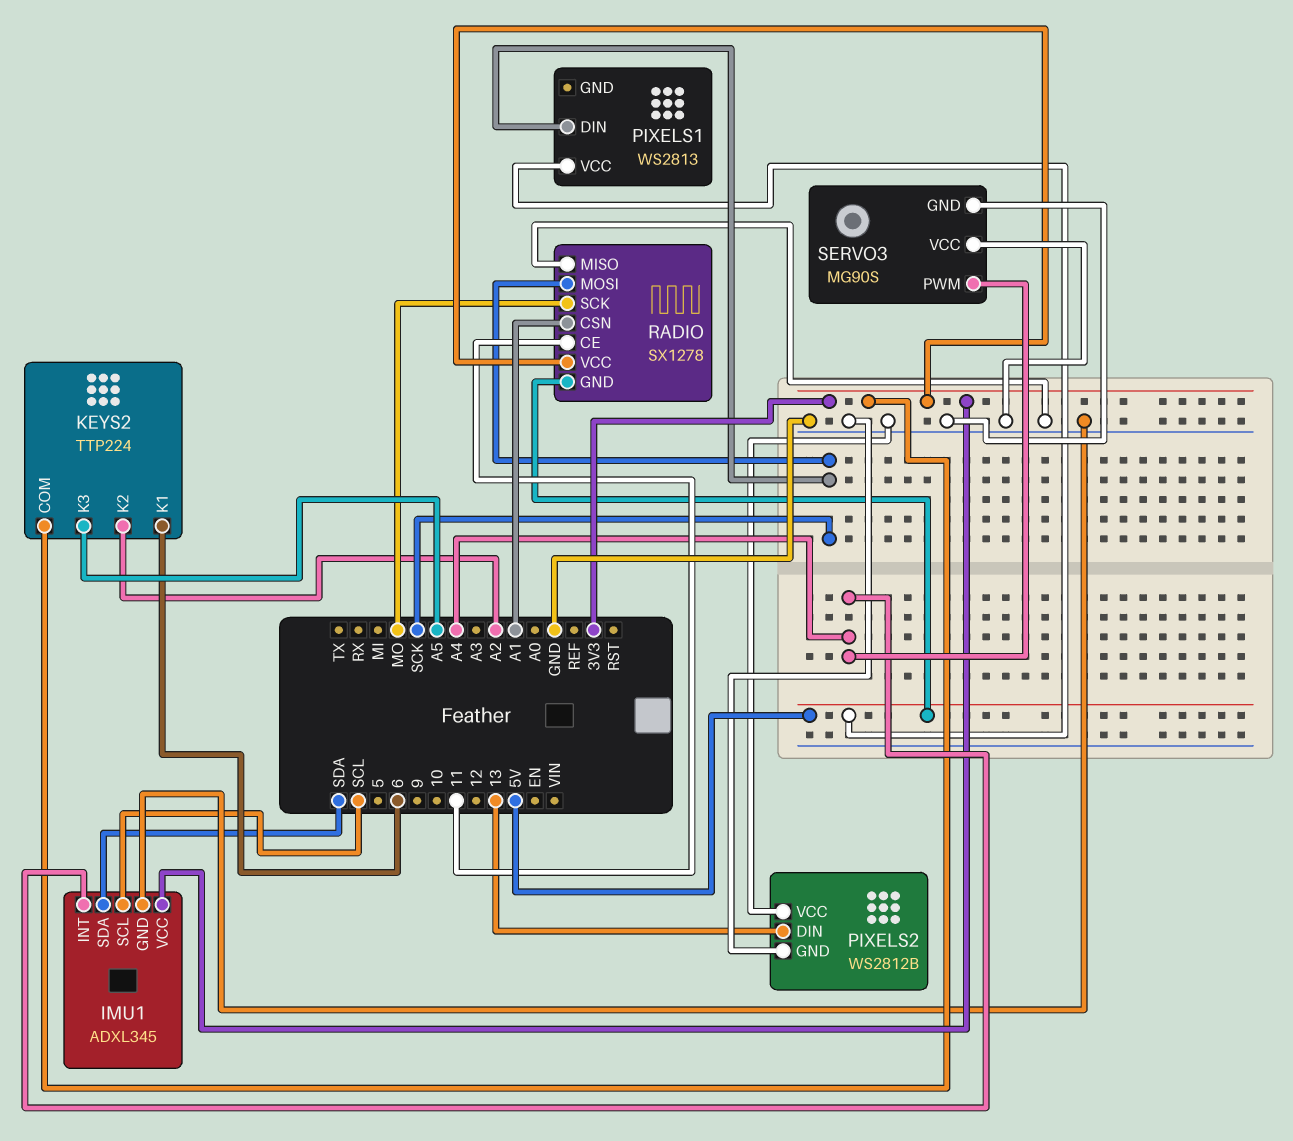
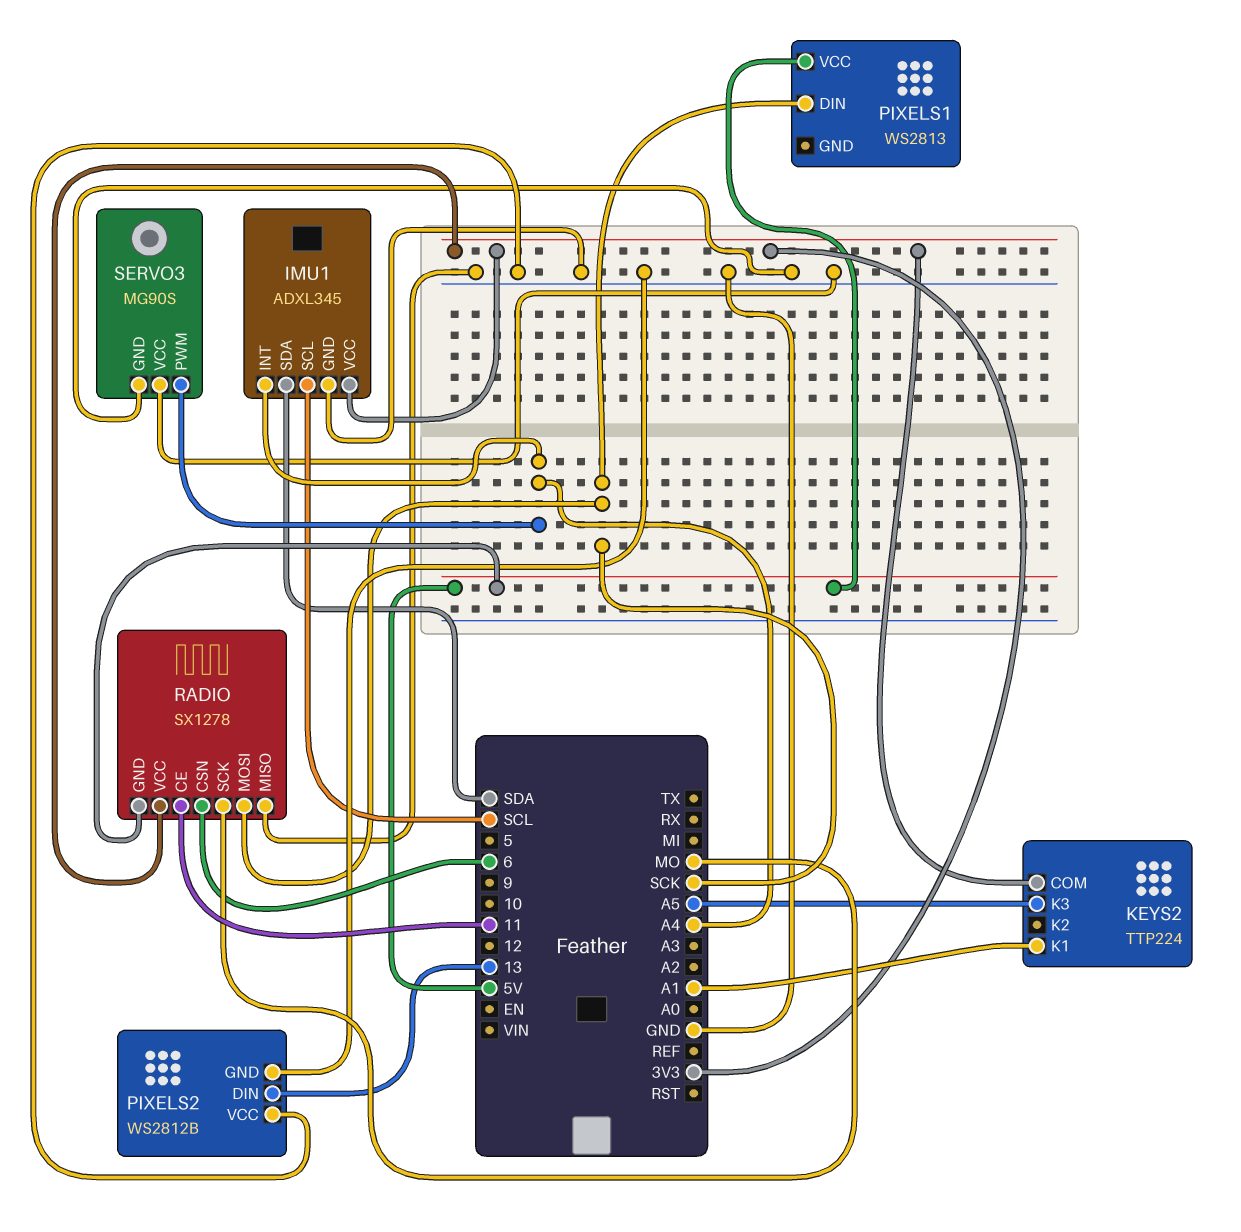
KEYS2 pin K1: 6 -> A1
KEYS2 pin K2: A2 -> none
RADIO pin CSN: A1 -> 6

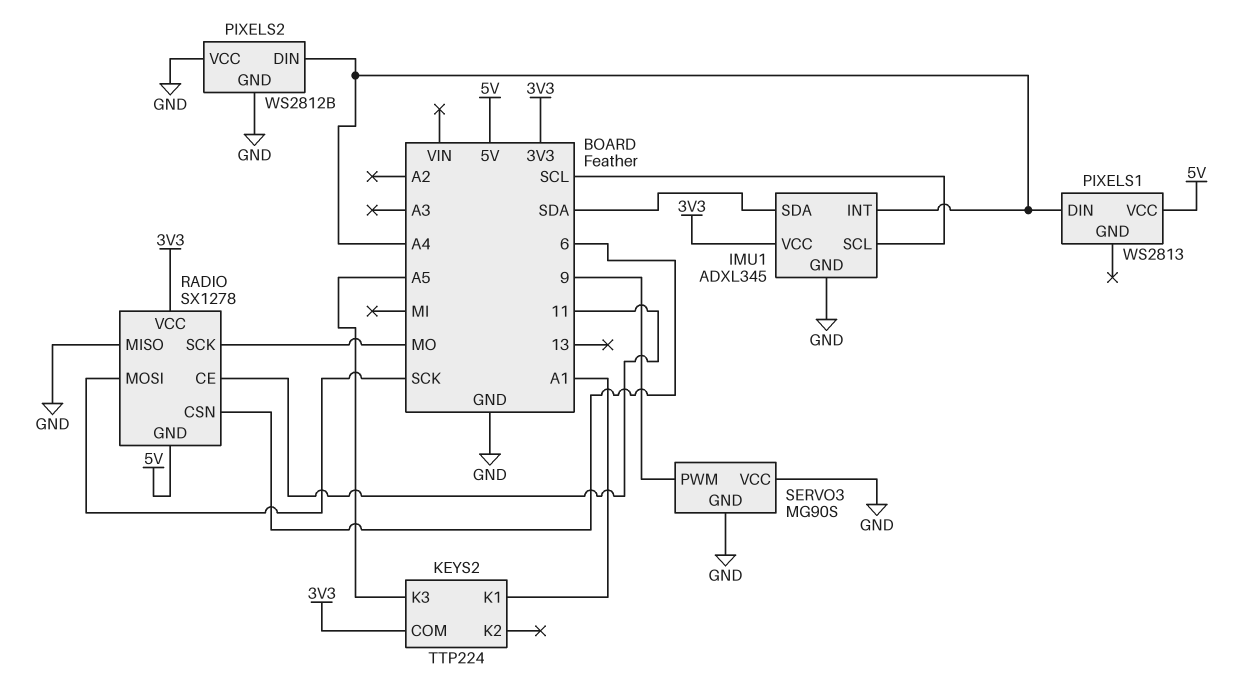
PIXELS1 pin DIN: SCK -> A4
PIXELS2 pin DIN: 13 -> A4
SERVO3 pin PWM: A4 -> 9

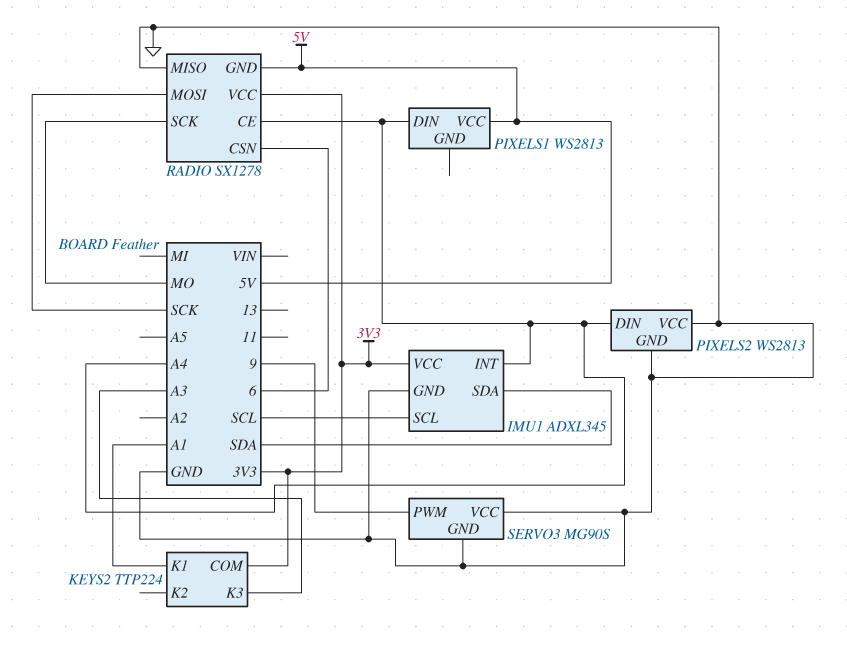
KEYS2 pin K3: A5 -> A3
PIXELS2: WS2812B -> WS2813
RADIO pin CE: 11 -> A4

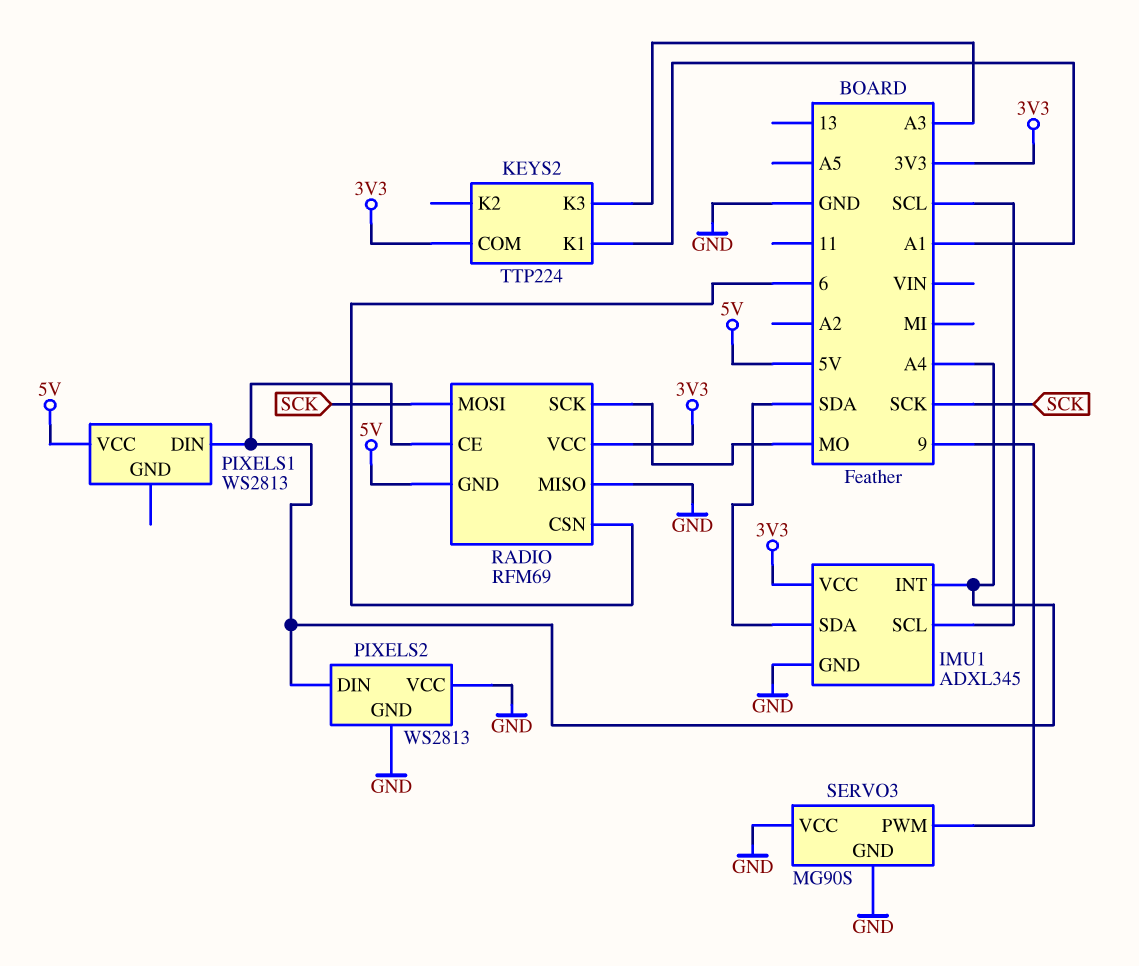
RADIO: SX1278 -> RFM69

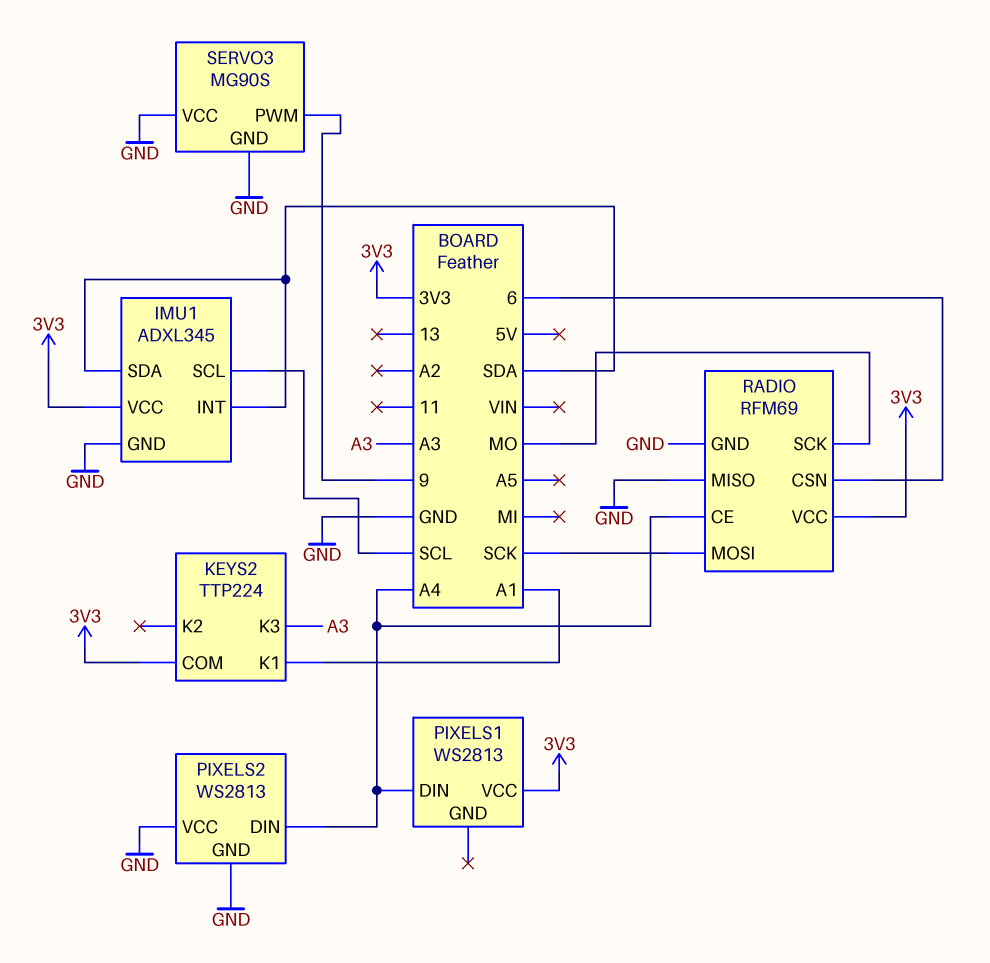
IMU1 pin INT: A4 -> SDA
PIXELS1 pin VCC: 5V -> 3V3
RADIO pin GND: 5V -> GND

